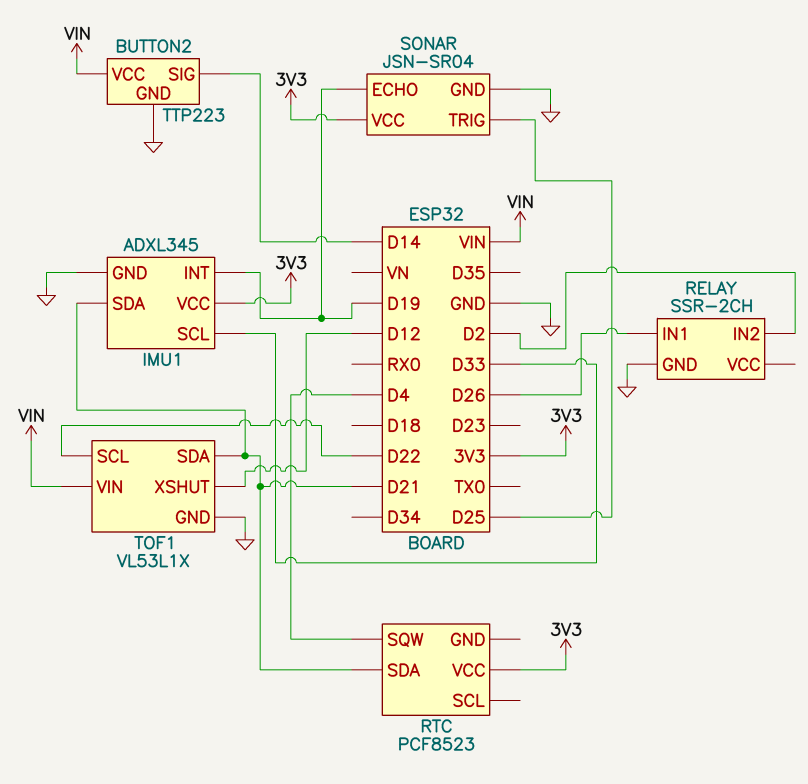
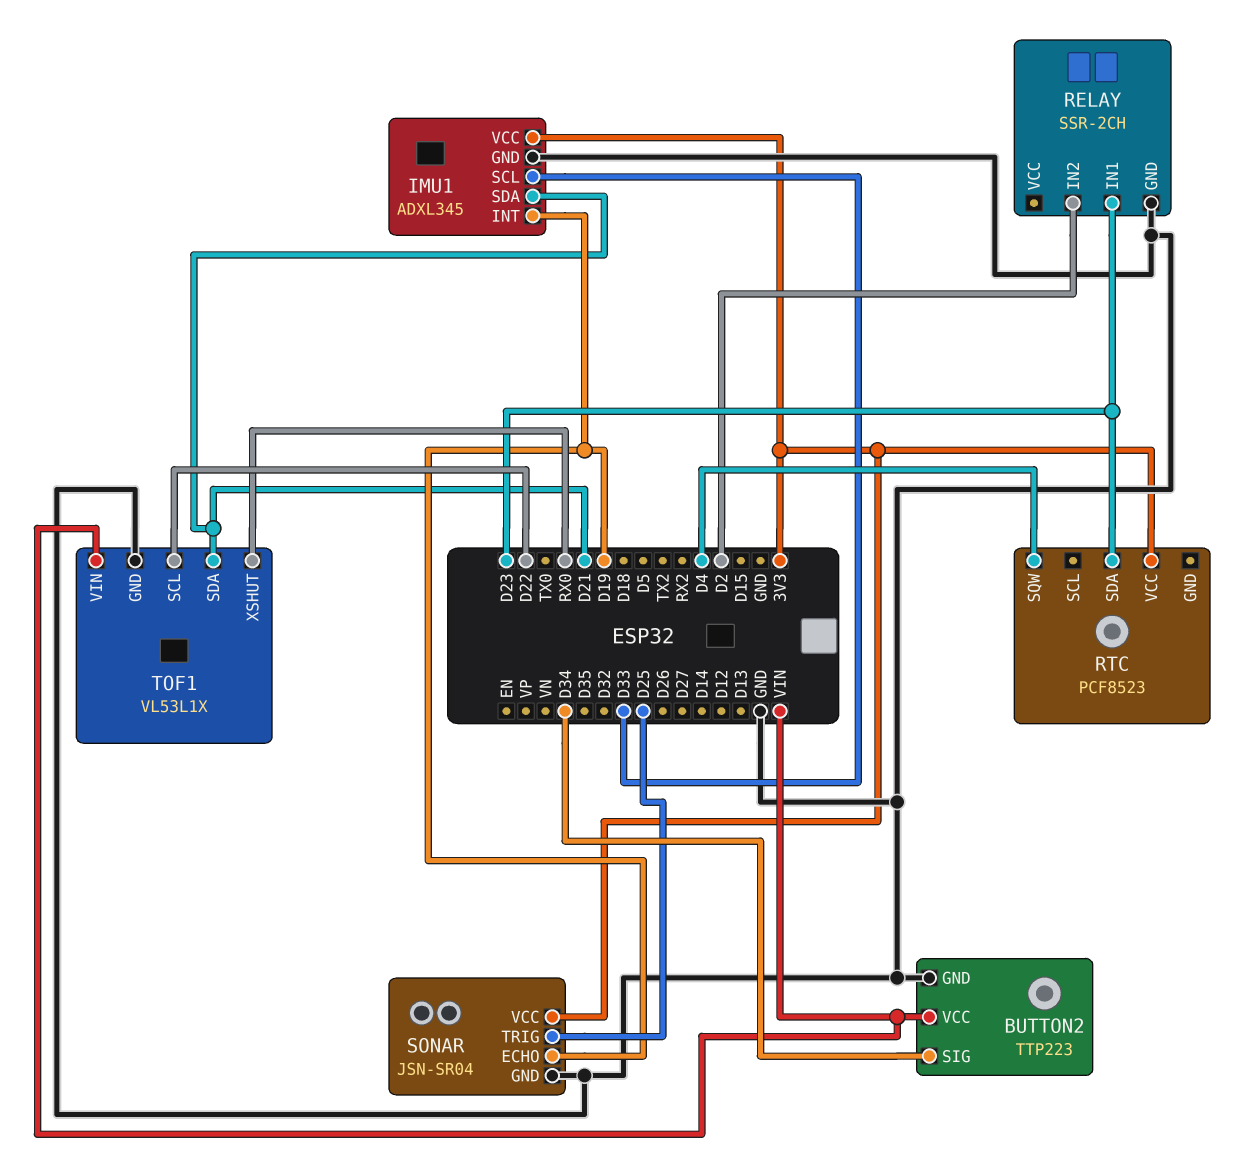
BUTTON2 pin SIG: D14 -> D34
RELAY pin IN1: D26 -> D23
RTC pin SDA: D21 -> D23
TOF1 pin XSHUT: D12 -> RX0

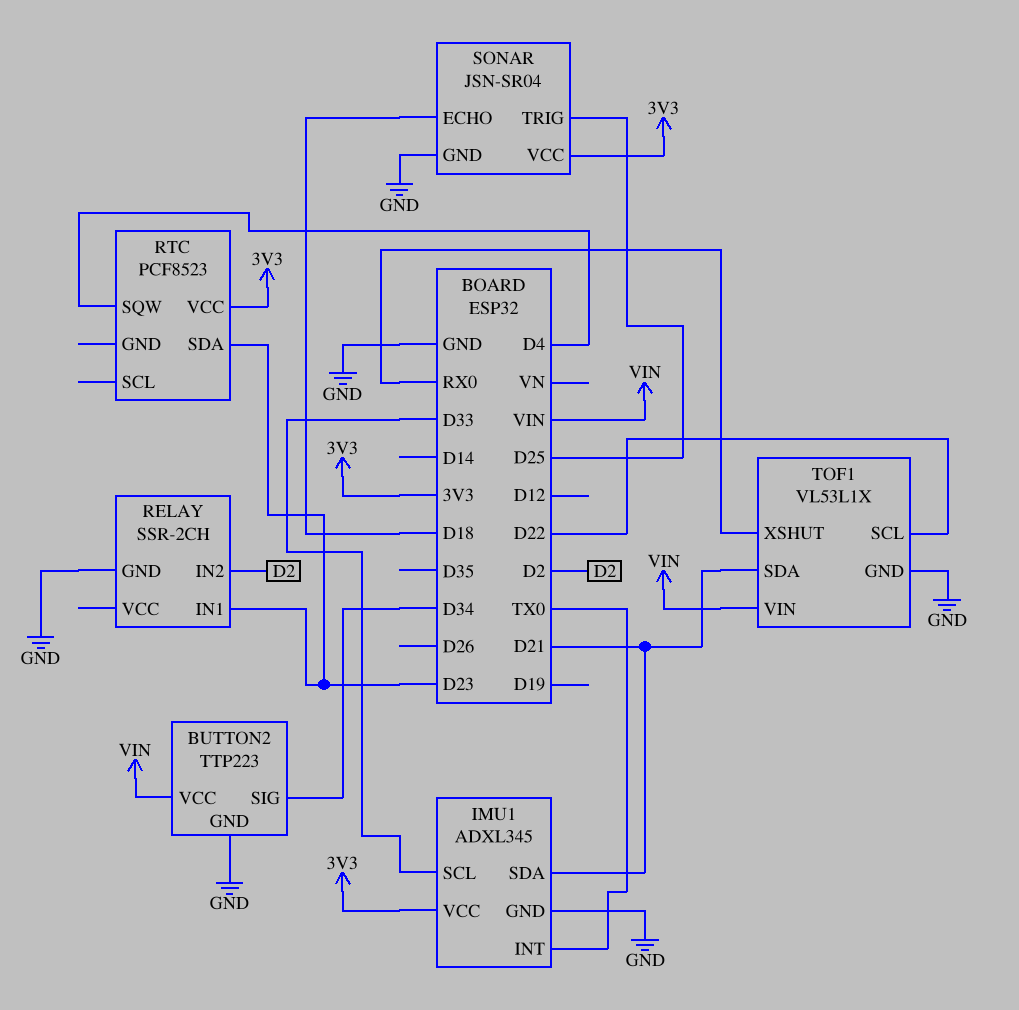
IMU1 pin INT: D19 -> TX0
SONAR pin ECHO: D19 -> D18

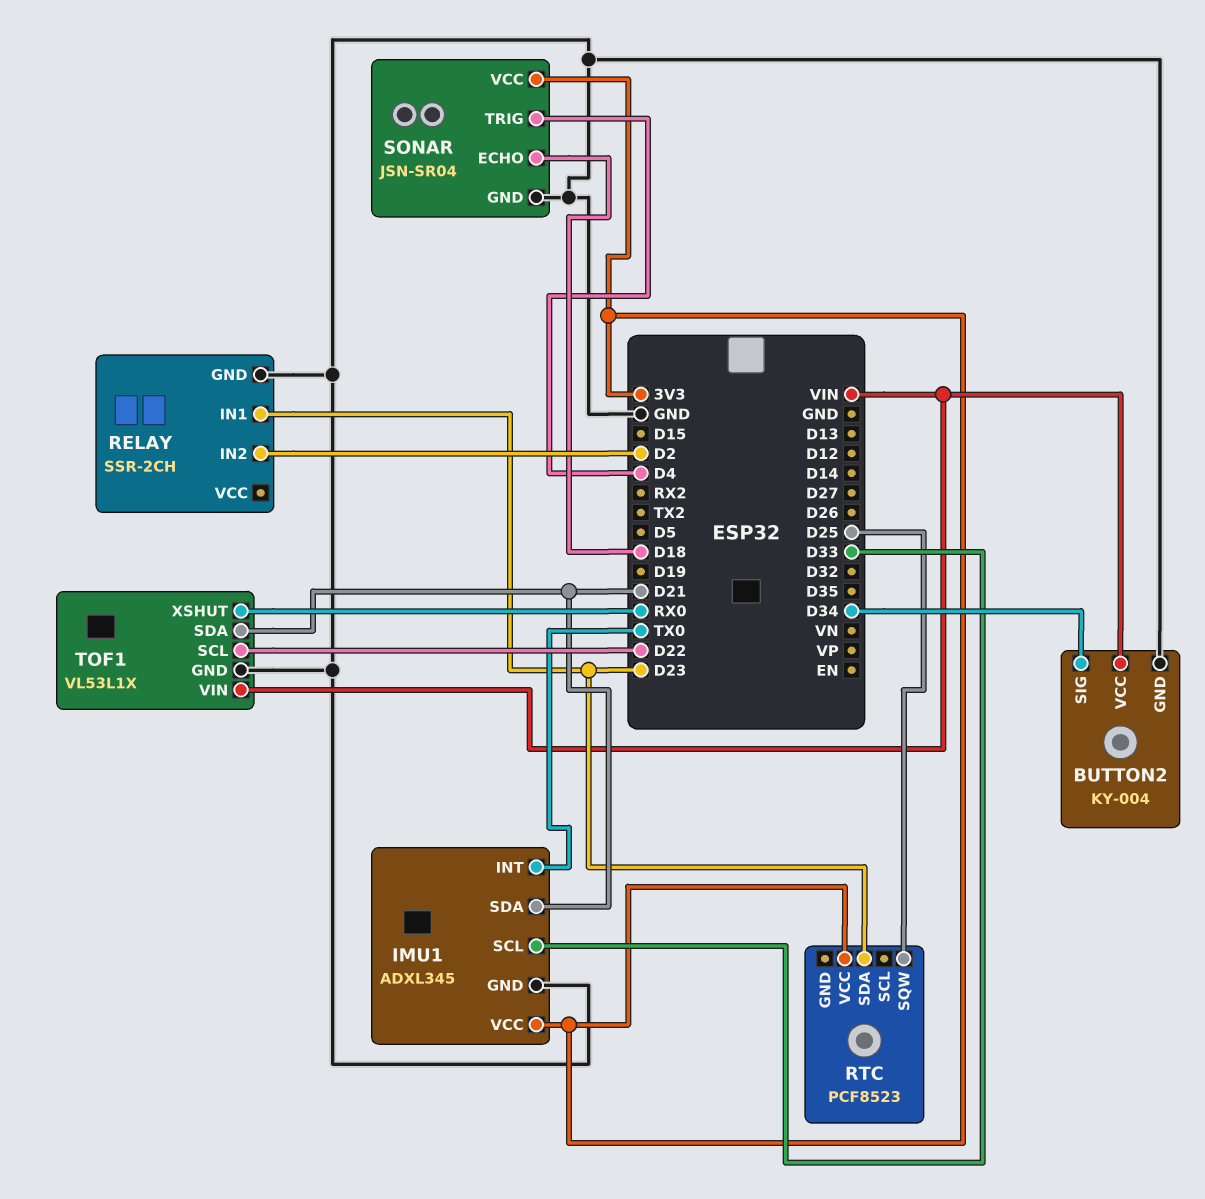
BUTTON2: TTP223 -> KY-004
RTC pin SQW: D4 -> D25
SONAR pin TRIG: D25 -> D4

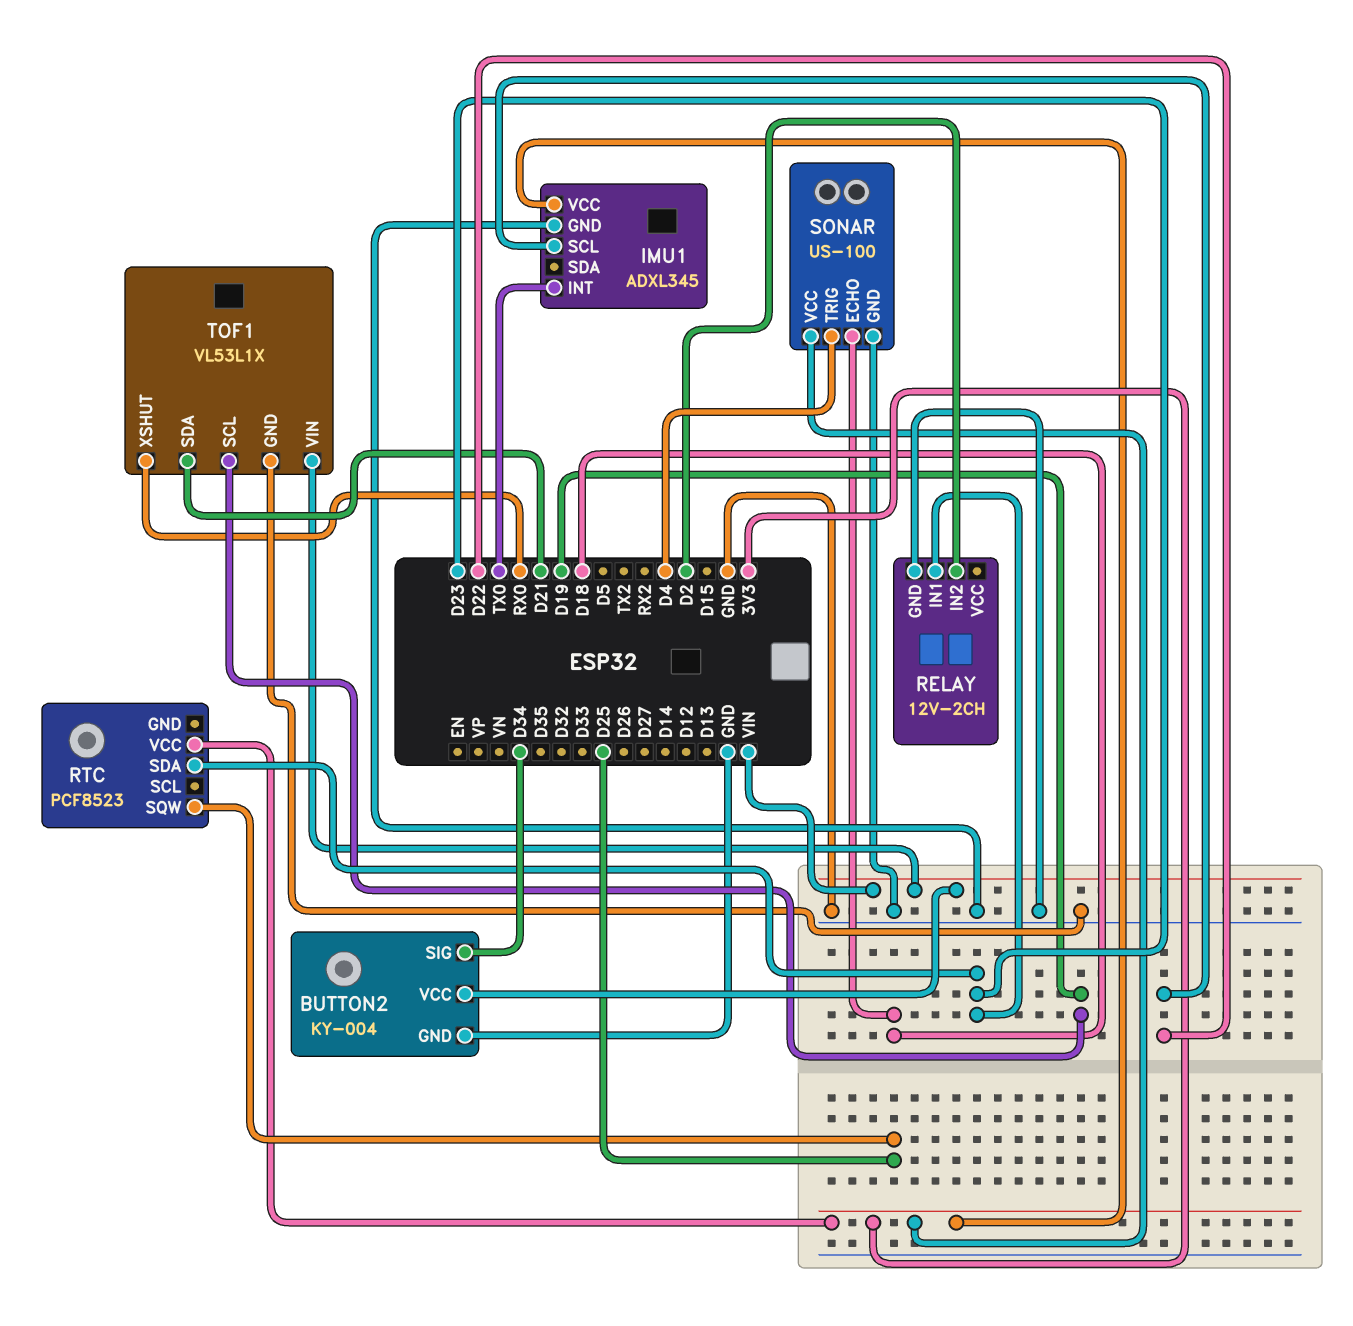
IMU1 pin SCL: D33 -> D22
IMU1 pin SDA: D21 -> none
RELAY: SSR-2CH -> 12V-2CH
SONAR: JSN-SR04 -> US-100
TOF1 pin SCL: D22 -> D19

